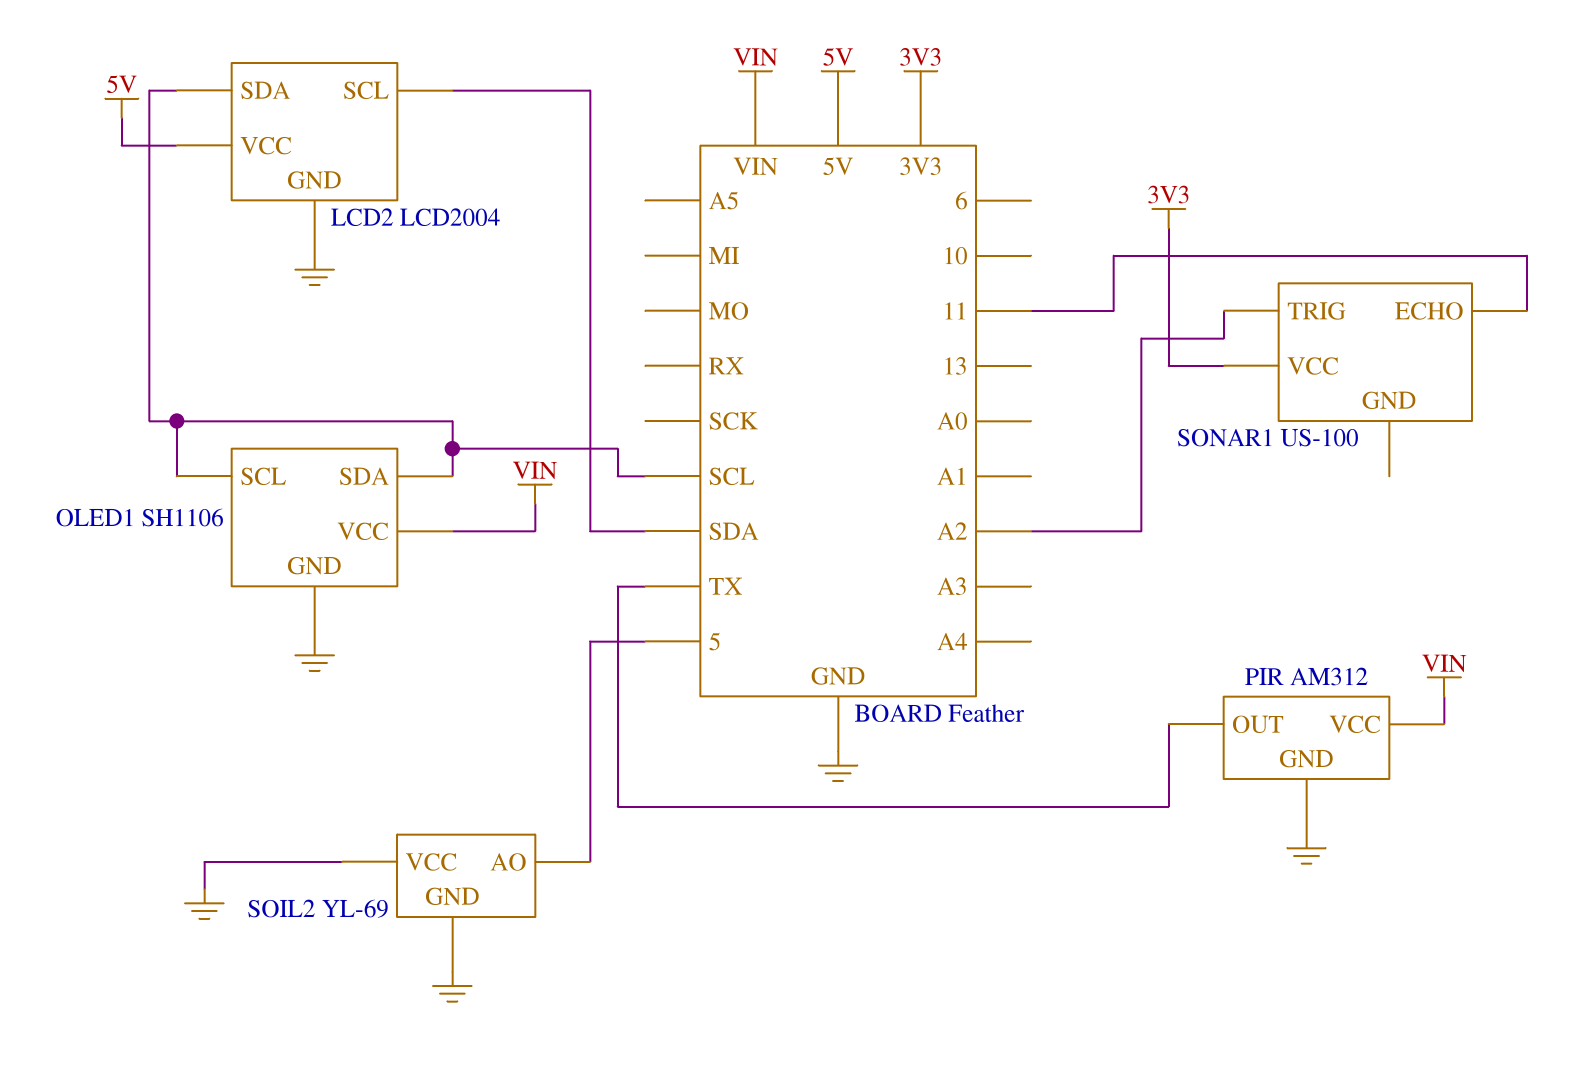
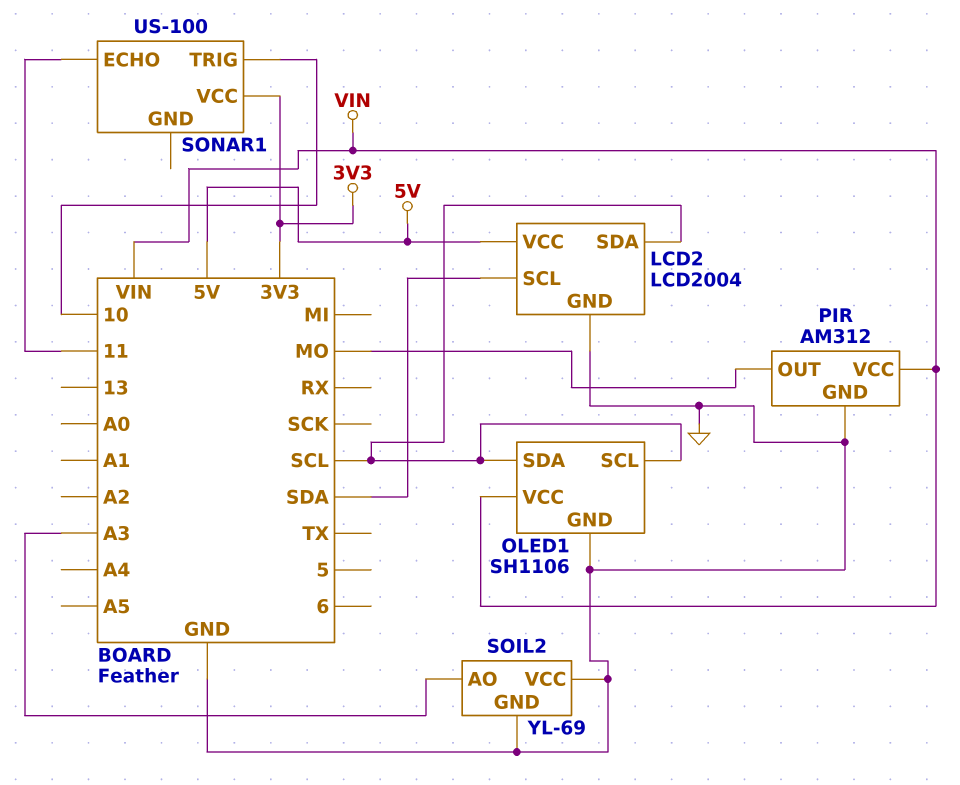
PIR pin OUT: TX -> MO
SOIL2 pin AO: 5 -> A3
SONAR1 pin TRIG: A2 -> 10

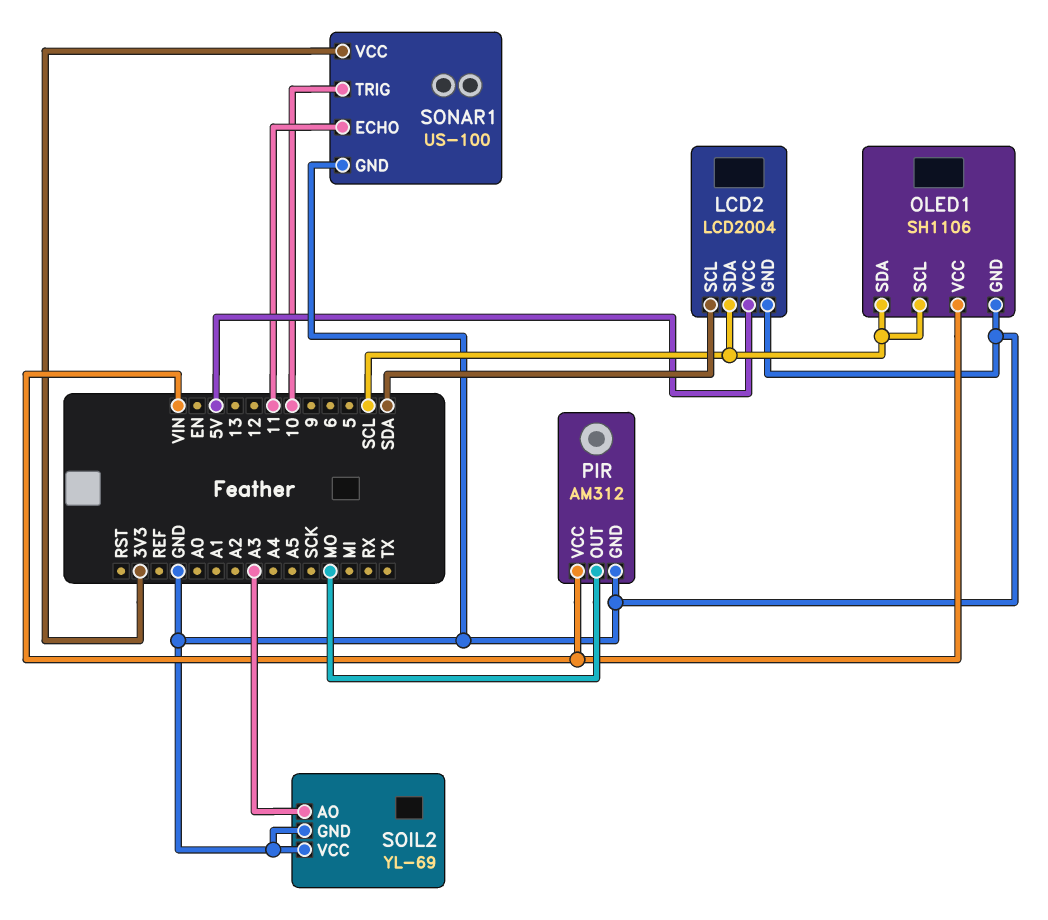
SONAR1 pin GND: none -> GND

